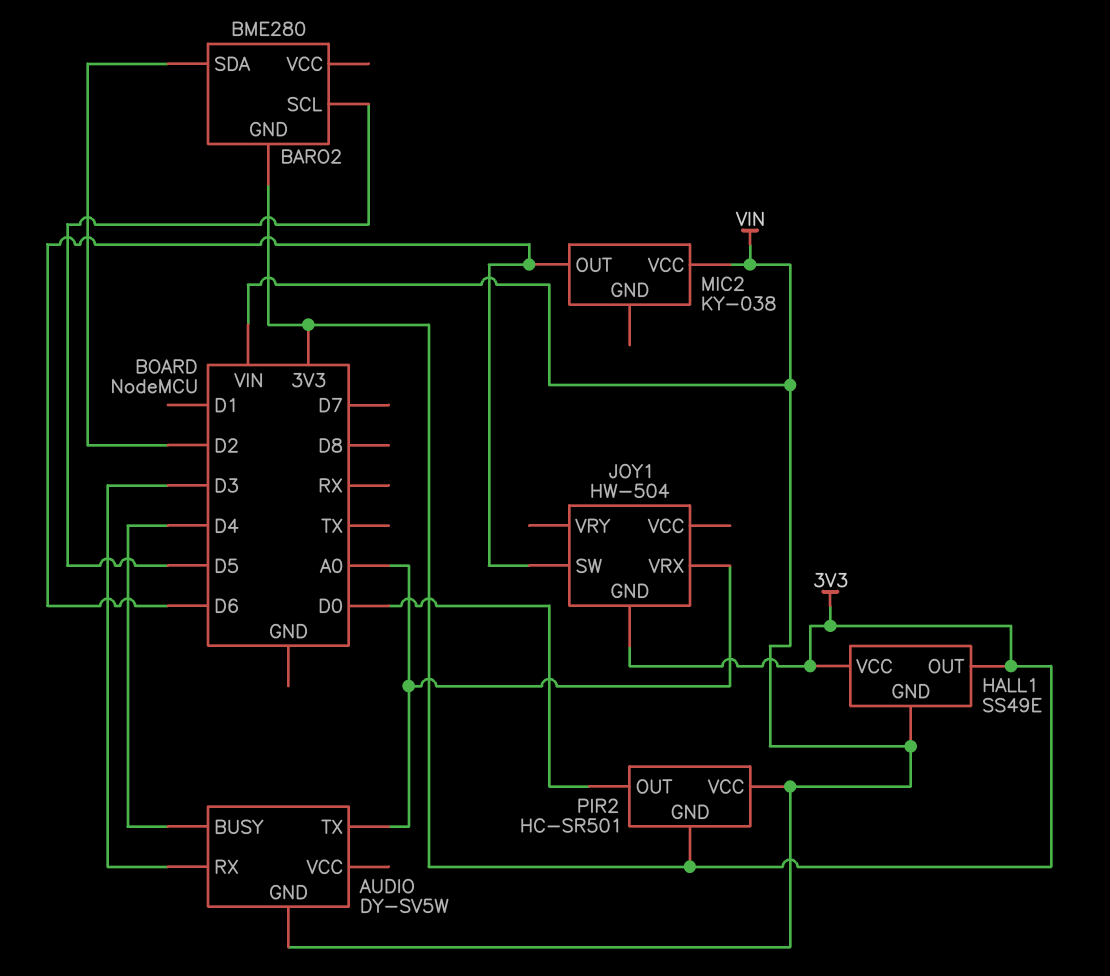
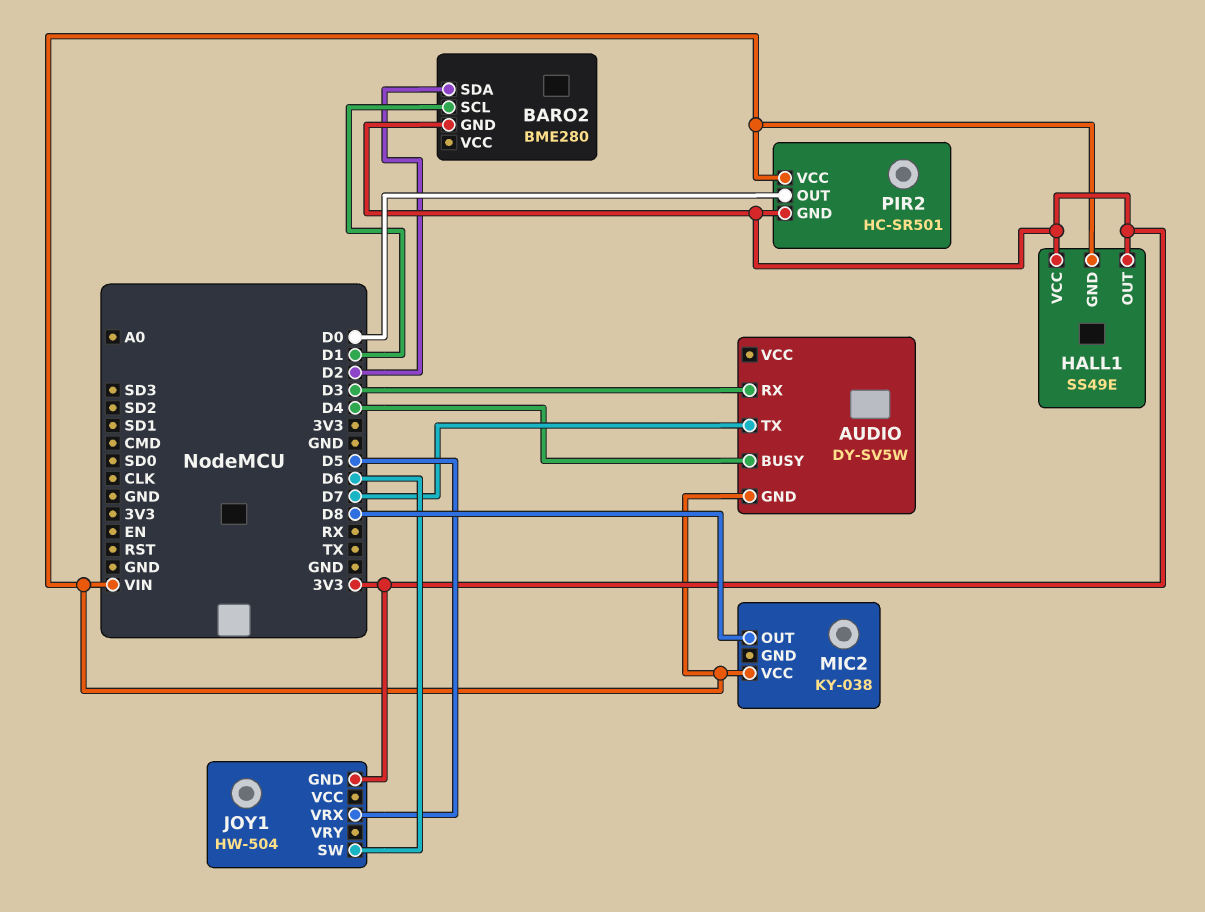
AUDIO pin TX: A0 -> D7
BARO2 pin SCL: D5 -> D1
JOY1 pin VRX: A0 -> D5
MIC2 pin OUT: D6 -> D8

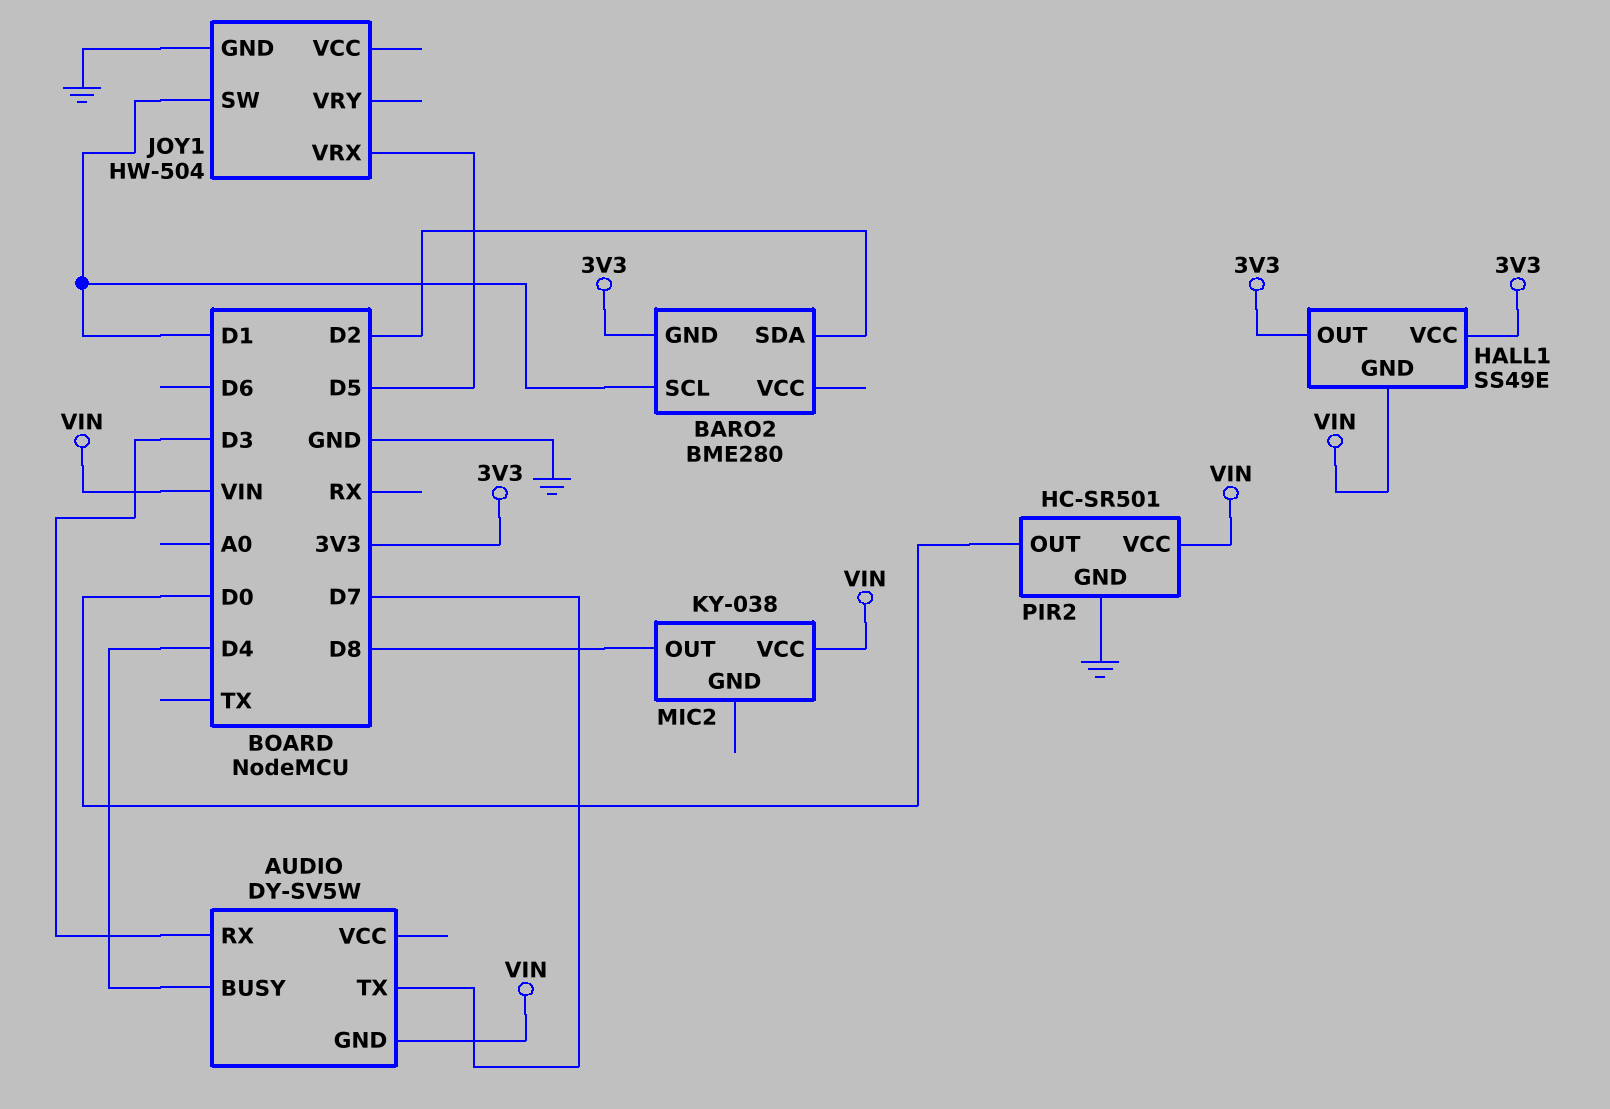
JOY1 pin GND: 3V3 -> GND
JOY1 pin SW: D6 -> D1
PIR2 pin GND: 3V3 -> GND

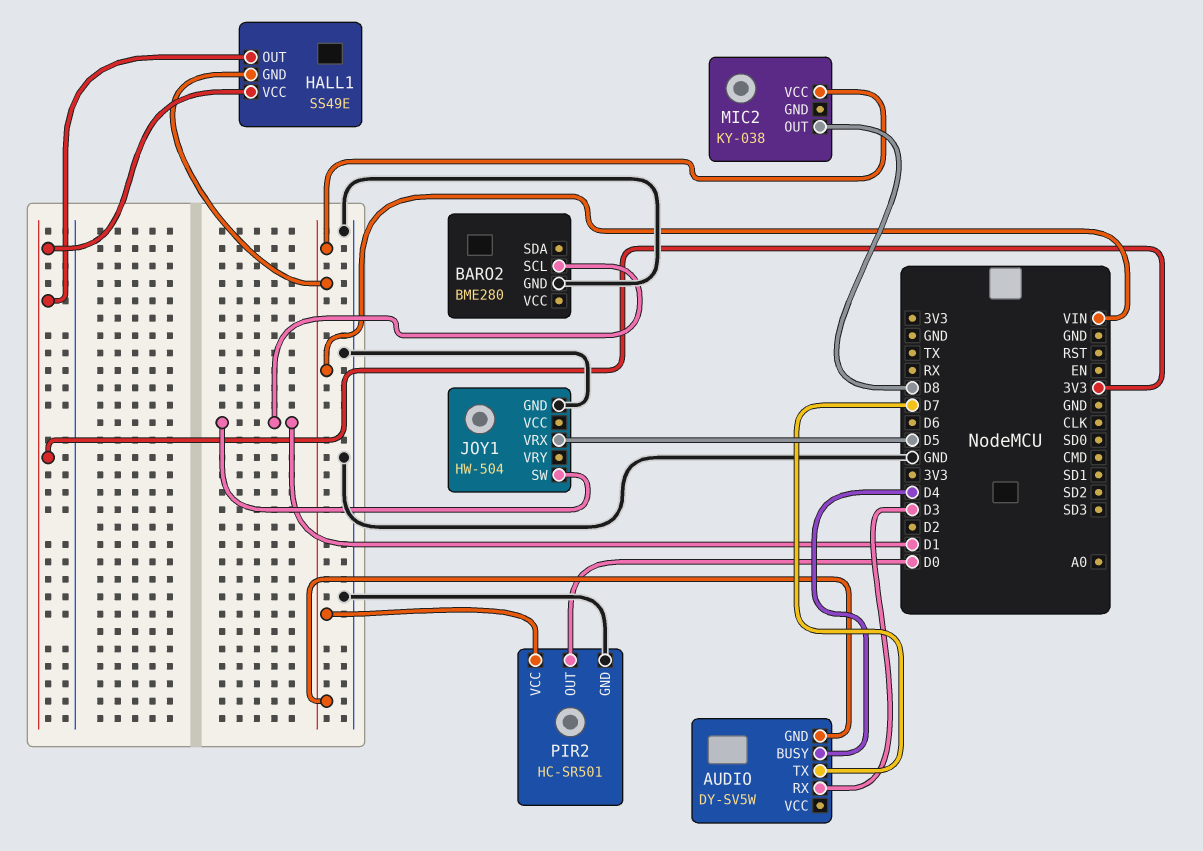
BARO2 pin GND: 3V3 -> GND
BARO2 pin SDA: D2 -> none

